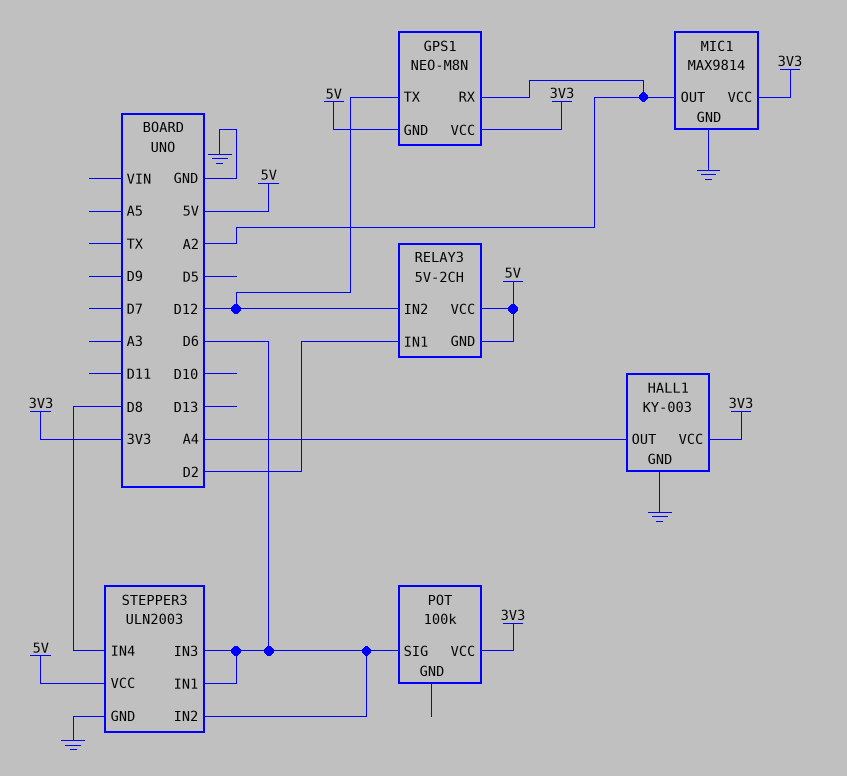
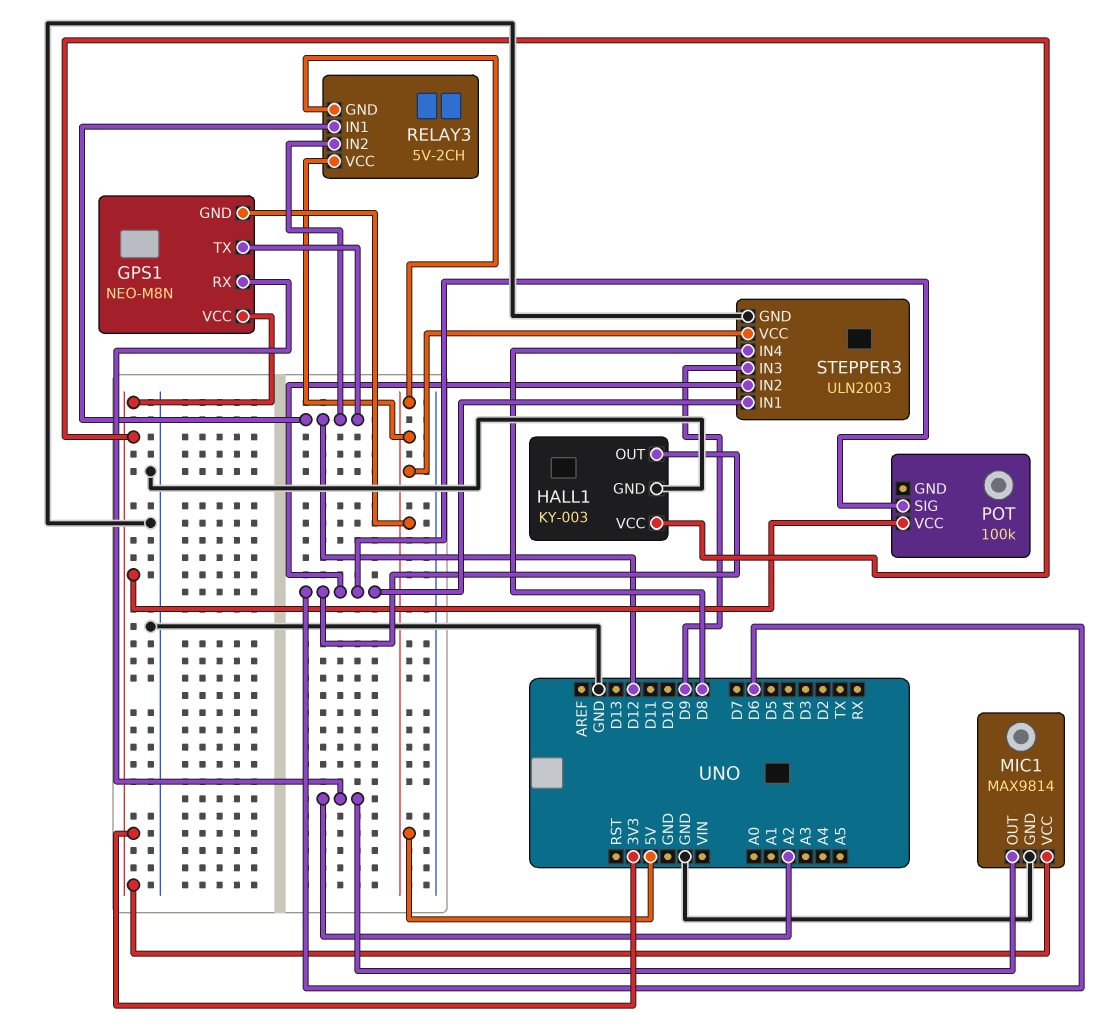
HALL1 pin OUT: A4 -> D6
RELAY3 pin IN1: D2 -> D12
STEPPER3 pin IN3: D6 -> D9

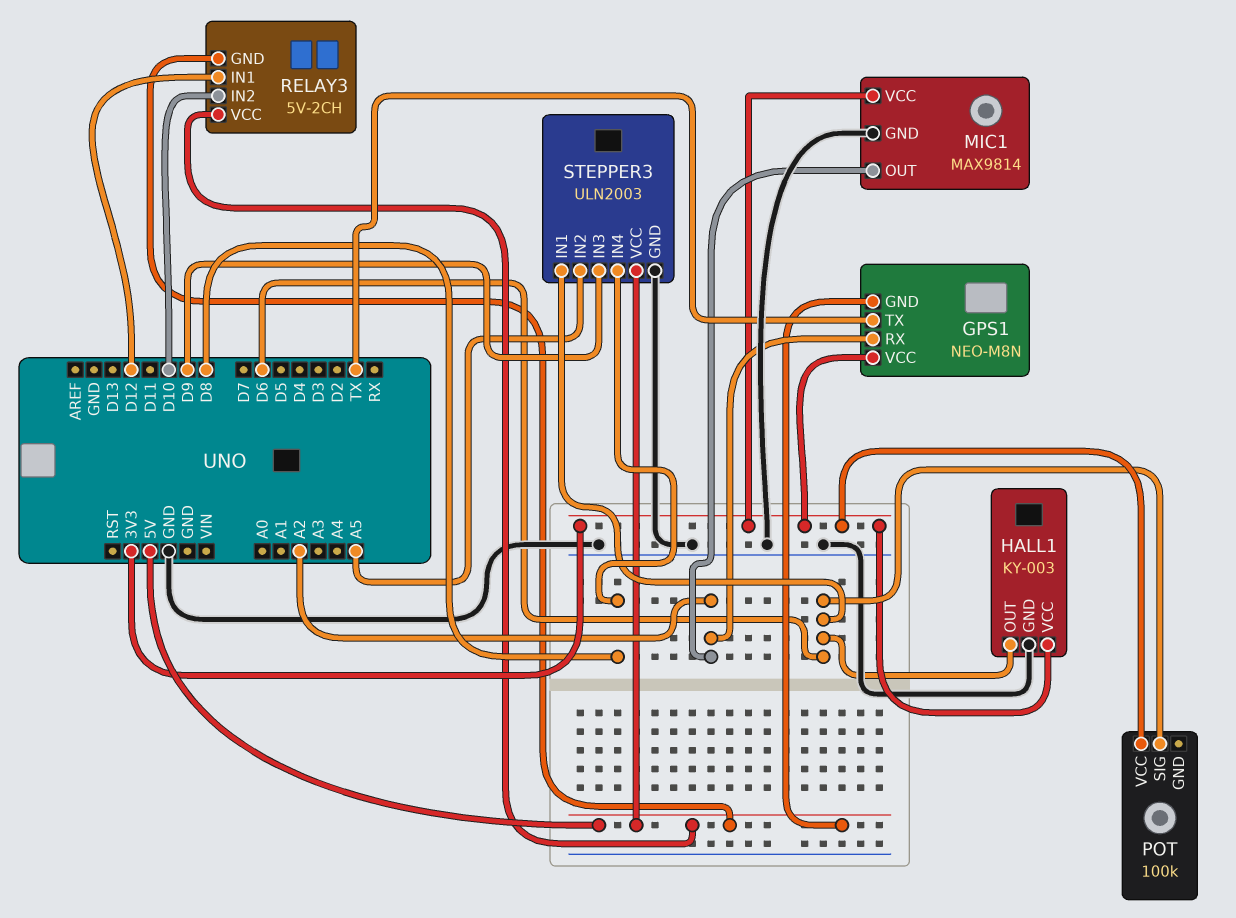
GPS1 pin TX: D12 -> TX
RELAY3 pin IN2: D12 -> D10
STEPPER3 pin IN2: D6 -> A5

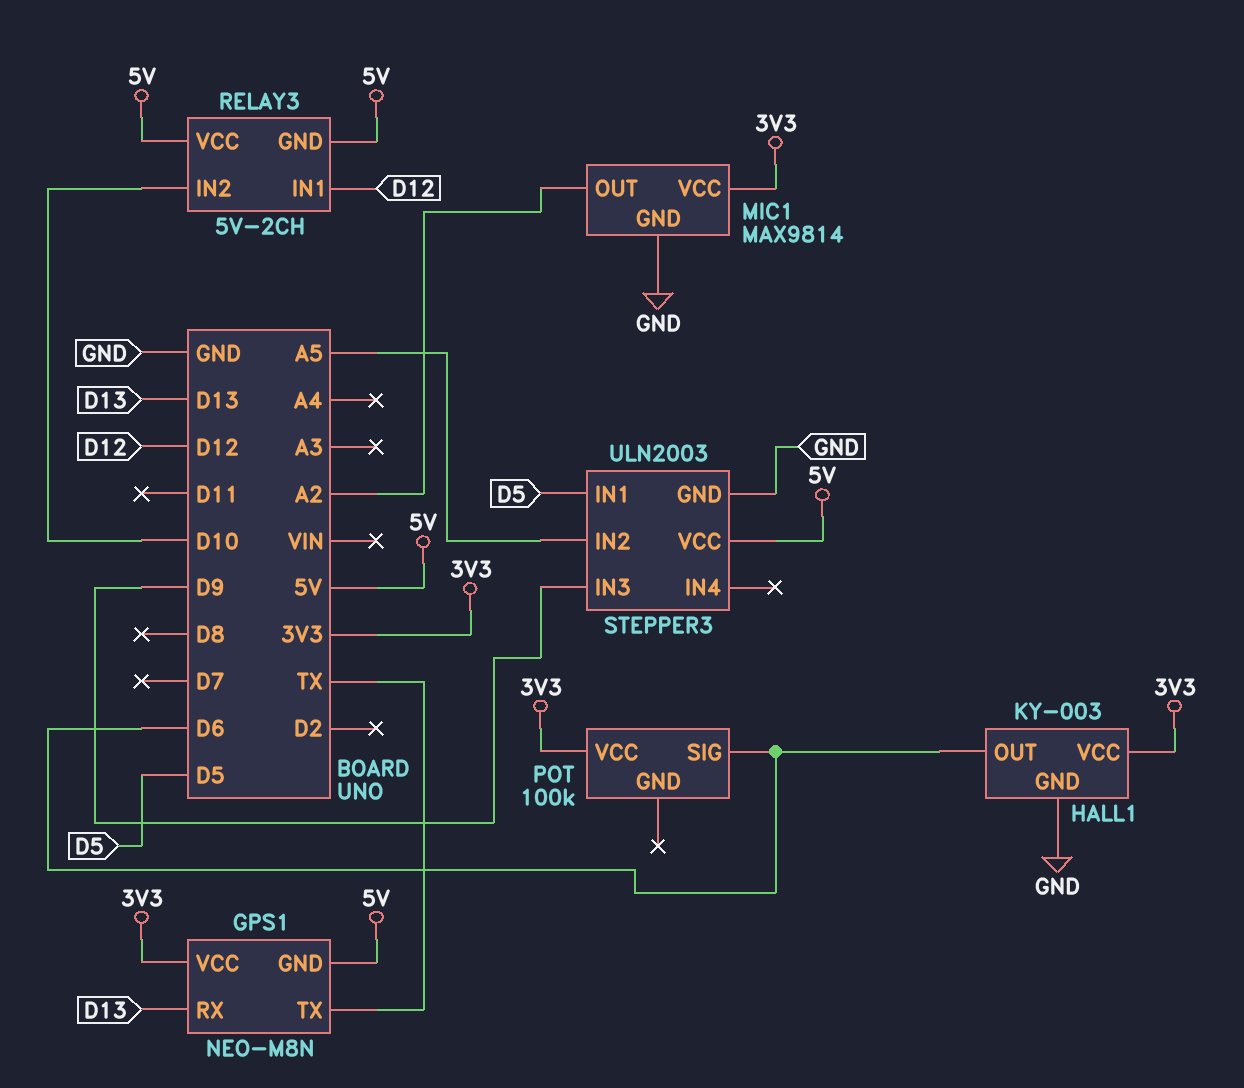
GPS1 pin RX: A2 -> D13
STEPPER3 pin IN1: D6 -> D5
STEPPER3 pin IN4: D8 -> none

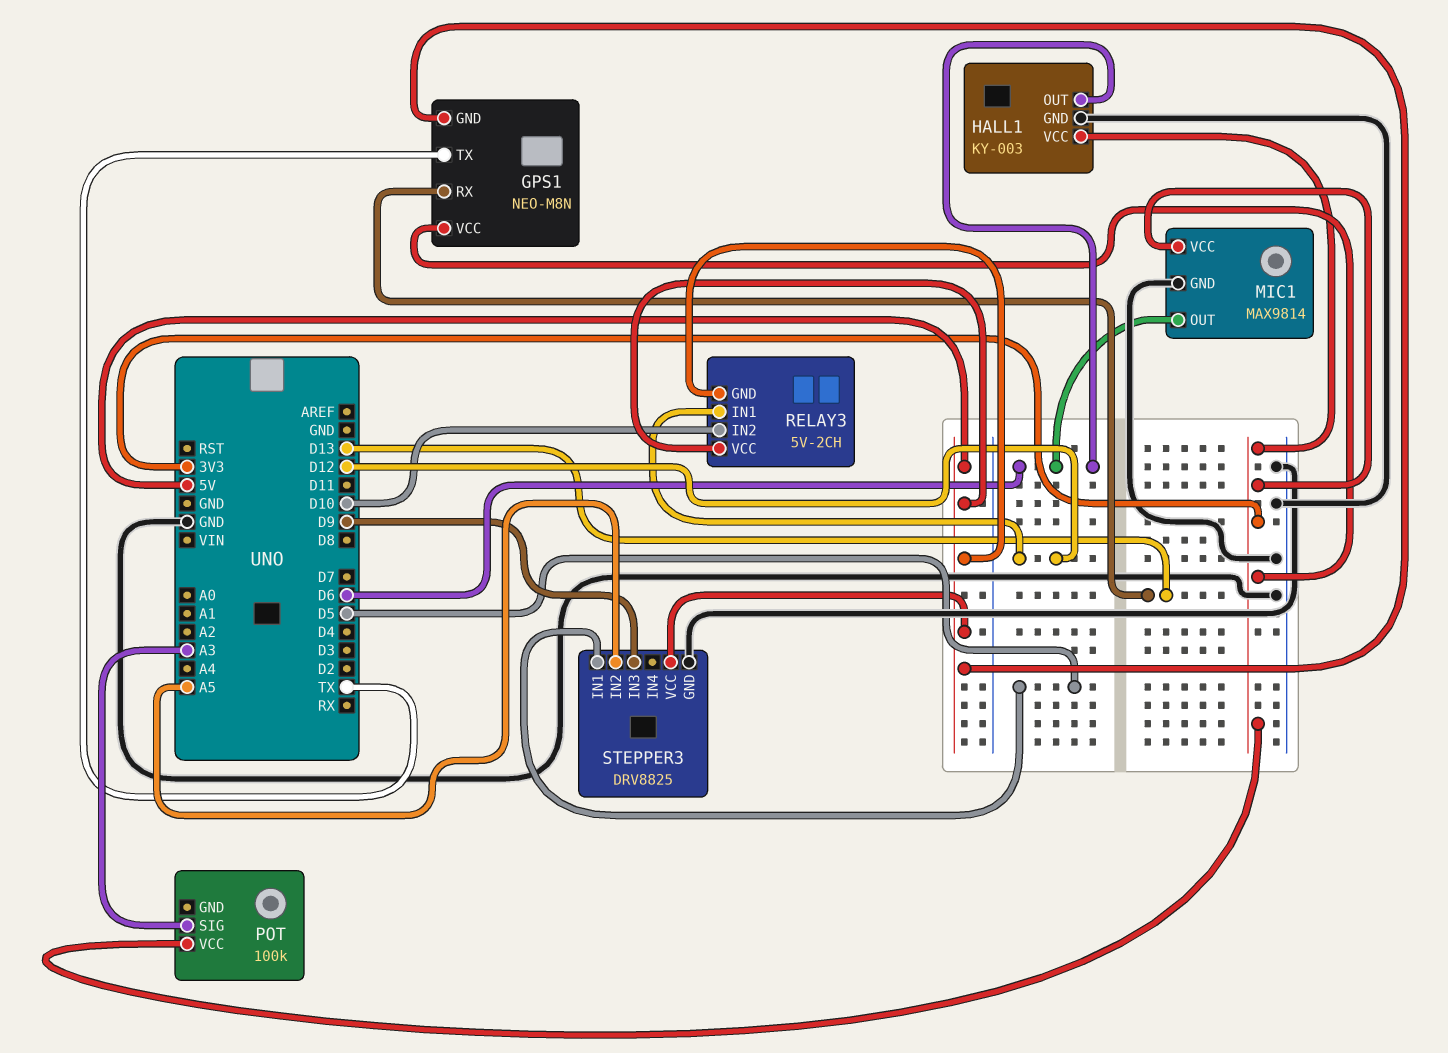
MIC1 pin OUT: A2 -> D6
POT pin SIG: D6 -> A3
STEPPER3: ULN2003 -> DRV8825

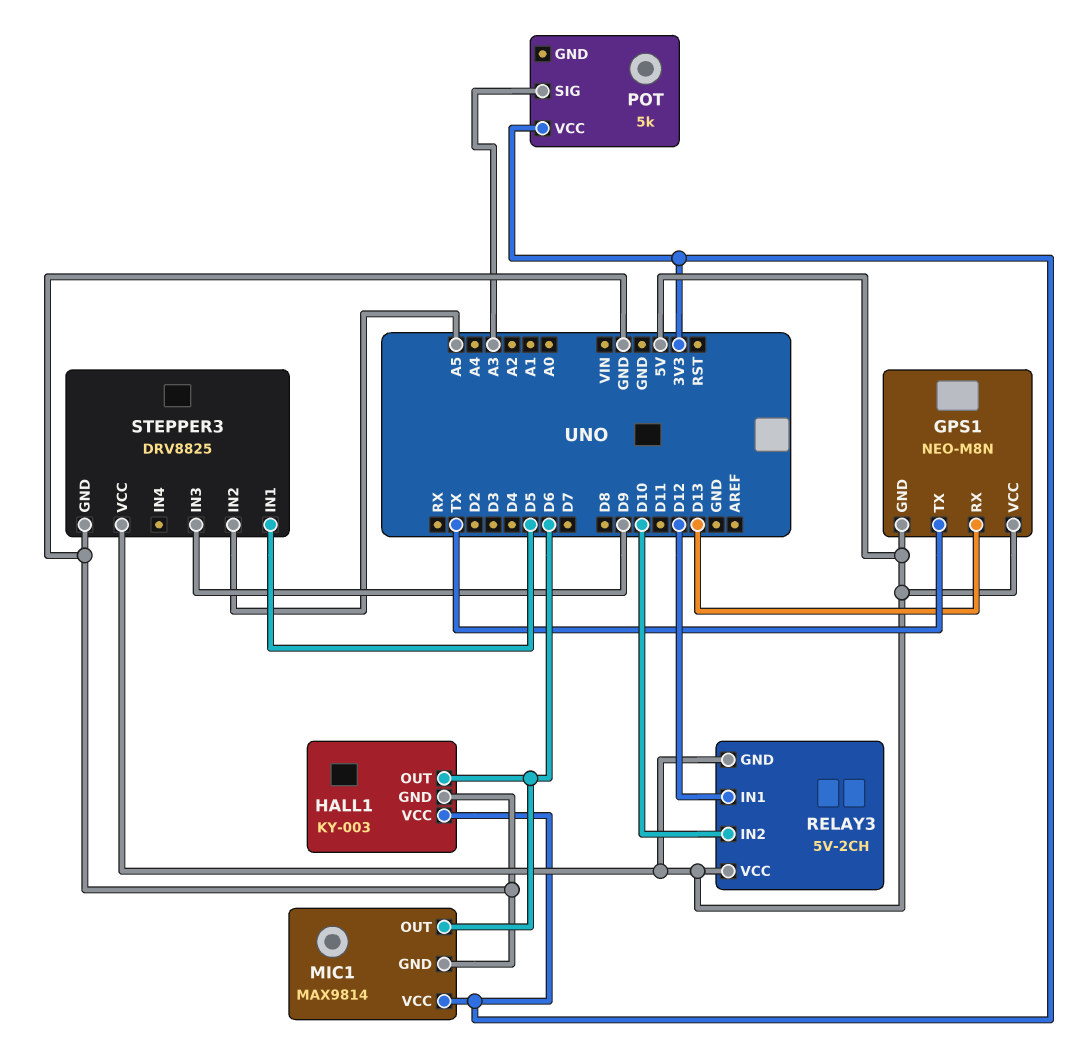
GPS1 pin VCC: 3V3 -> 5V
POT: 100k -> 5k

